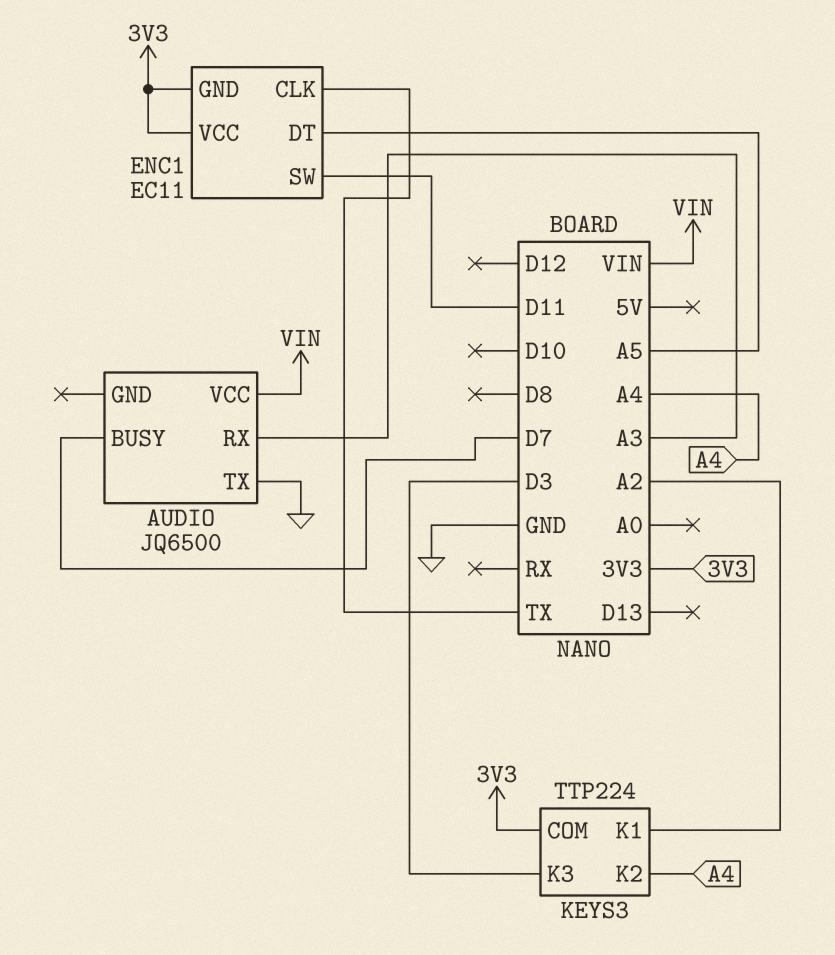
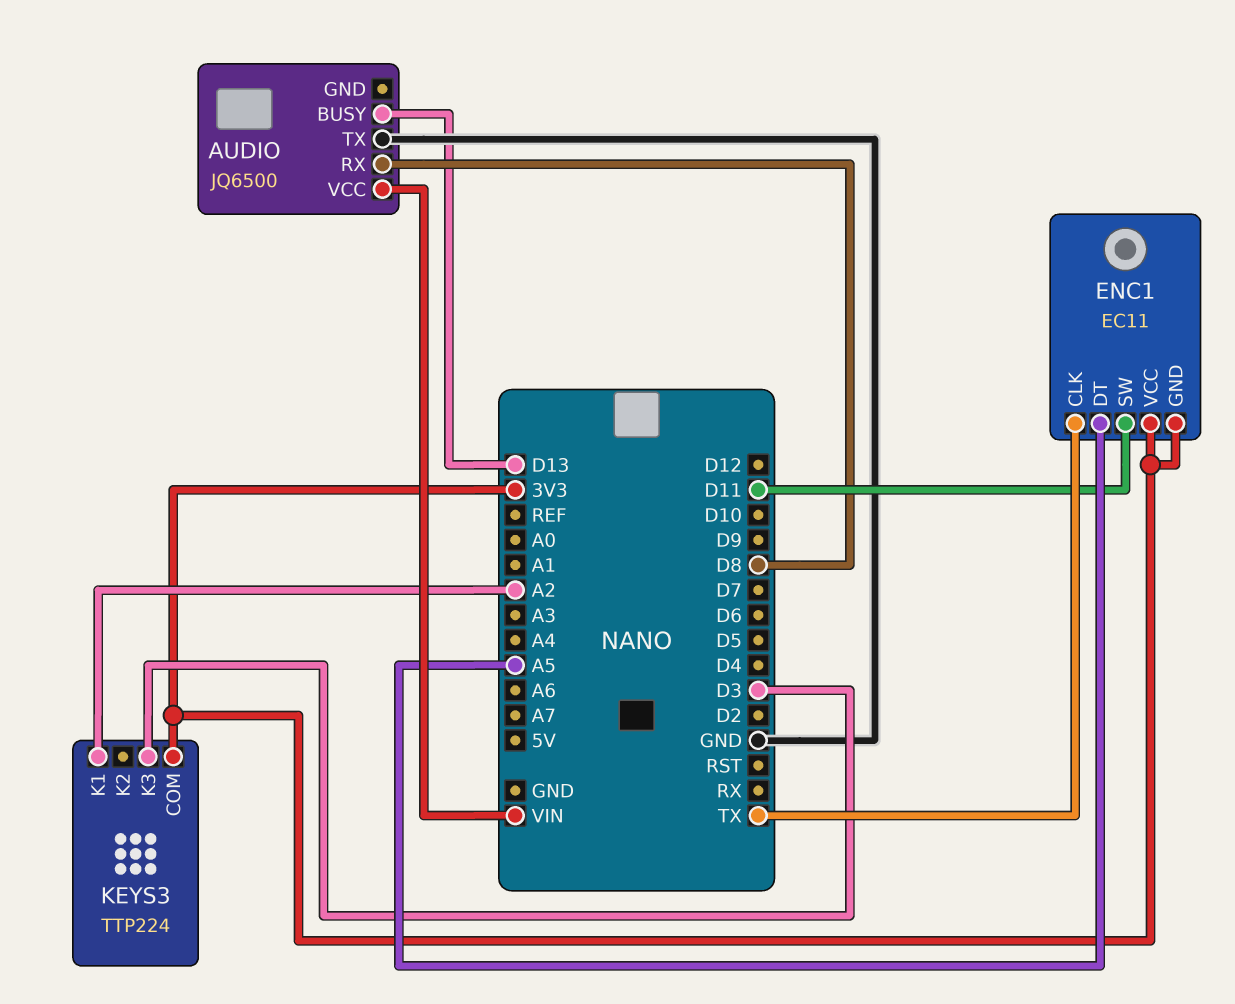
AUDIO pin BUSY: D7 -> D13
AUDIO pin RX: A3 -> D8
KEYS3 pin K2: A4 -> none

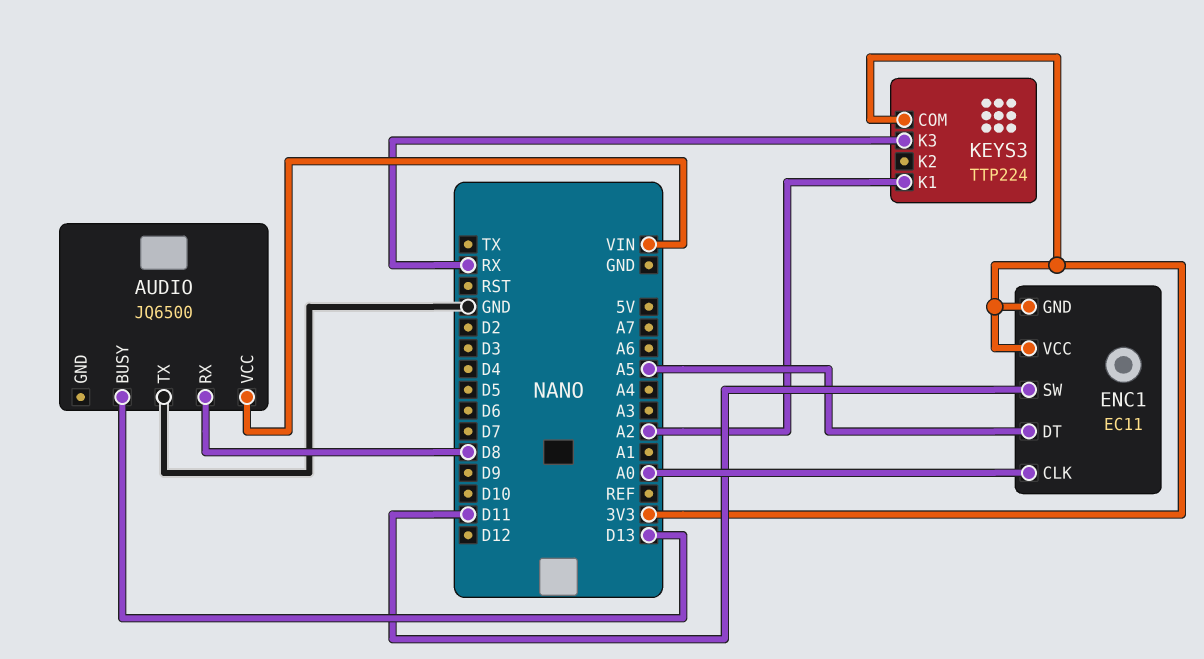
ENC1 pin CLK: TX -> A0
KEYS3 pin K3: D3 -> RX

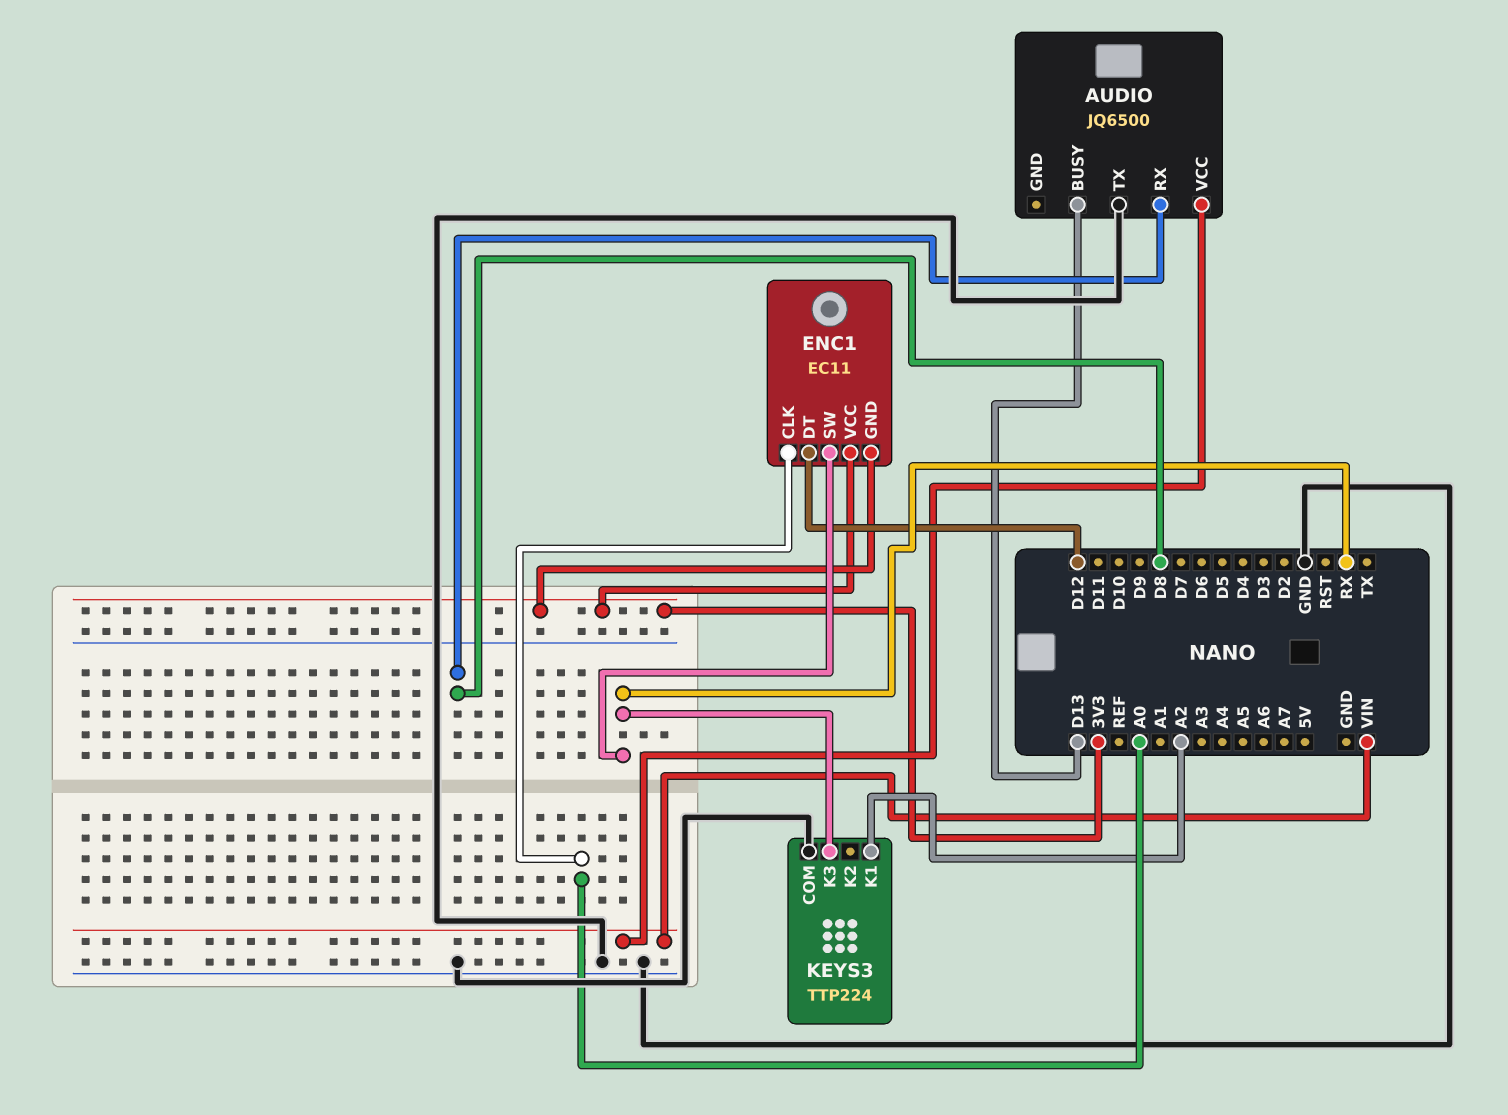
ENC1 pin DT: A5 -> D12
ENC1 pin SW: D11 -> RX
KEYS3 pin COM: 3V3 -> GND

